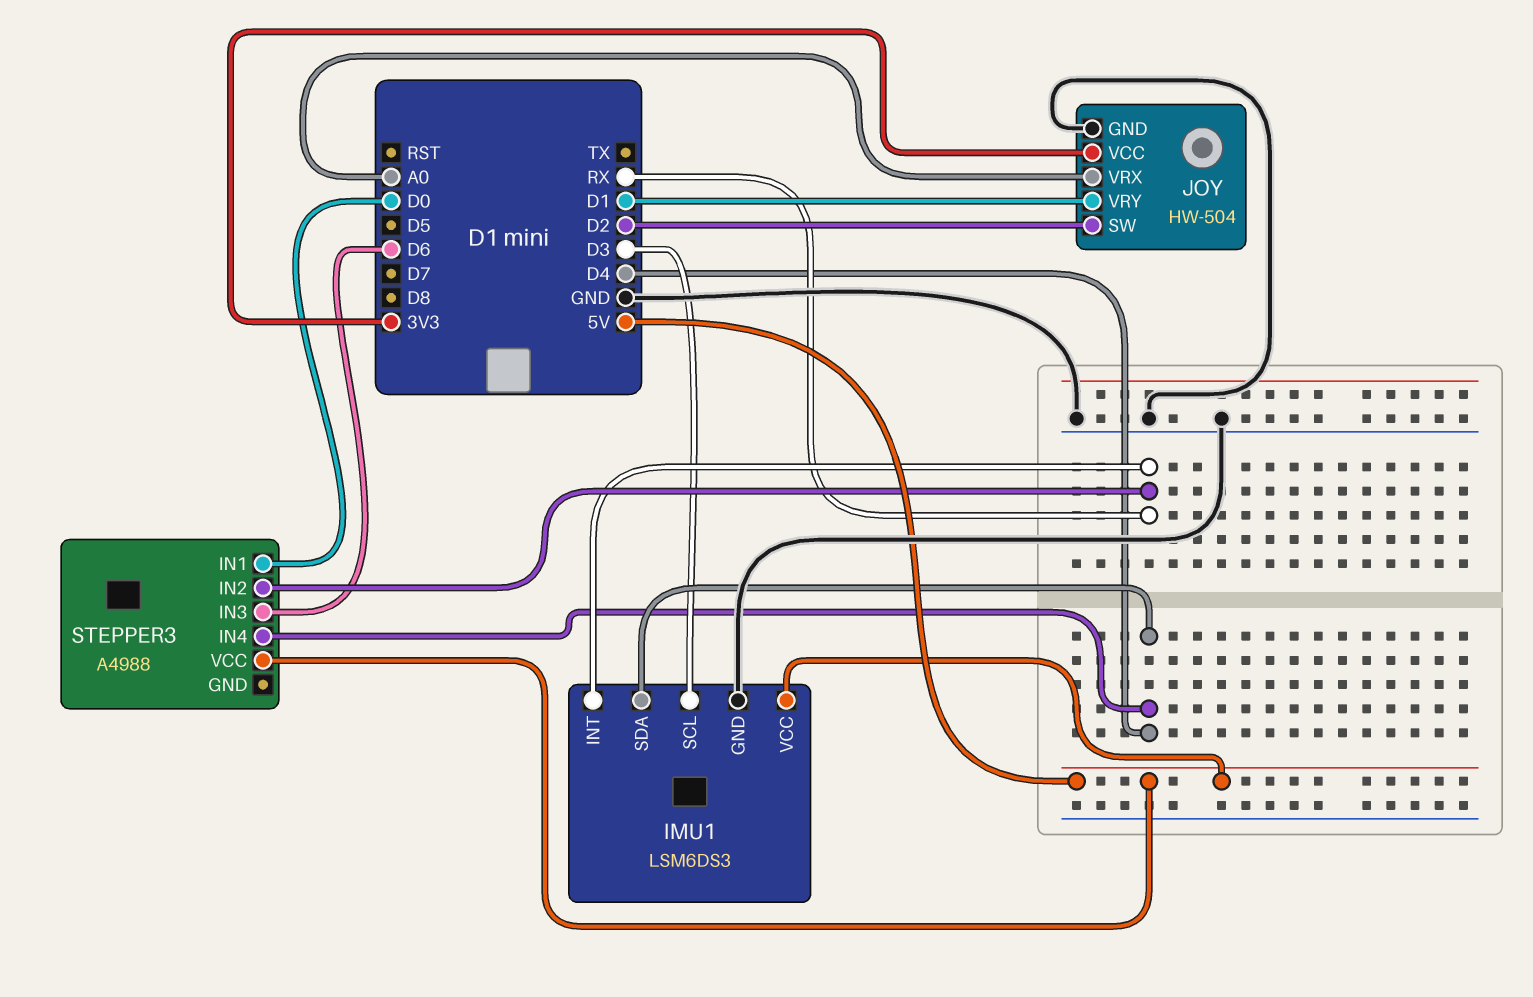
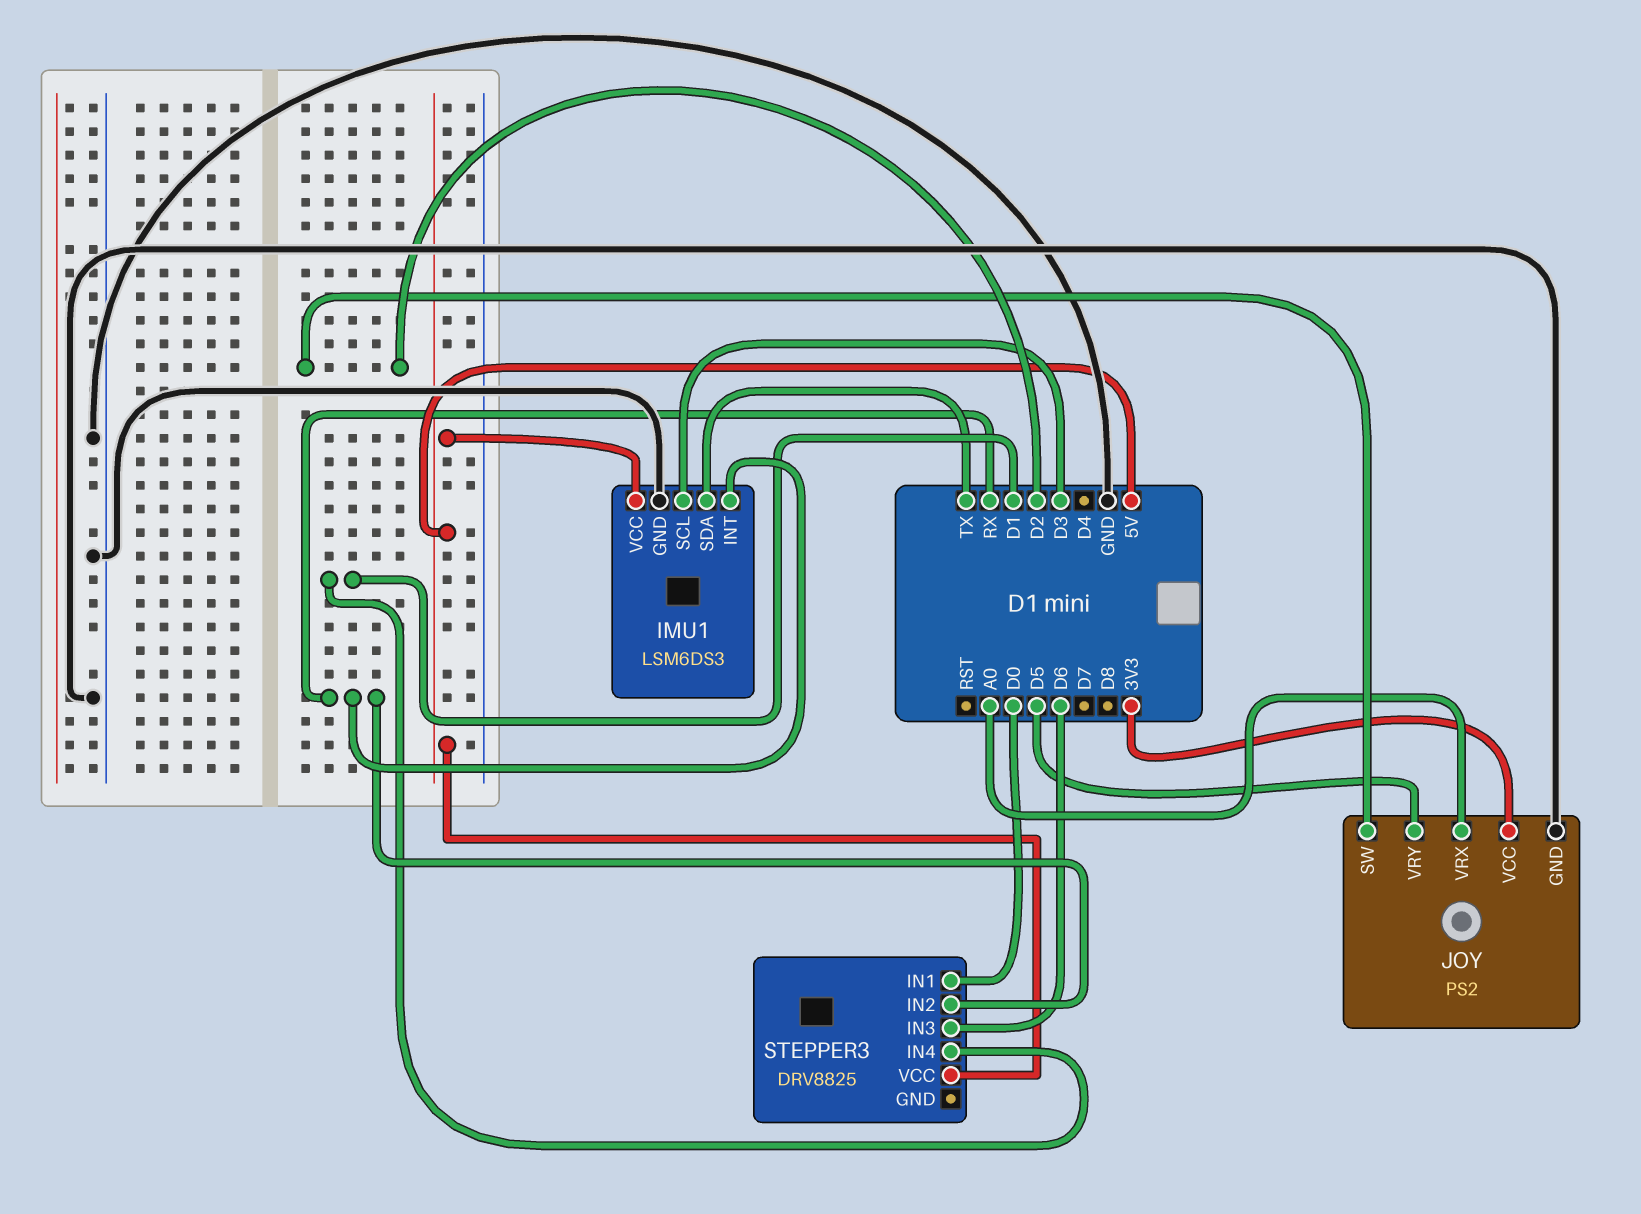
IMU1 pin SDA: D4 -> TX
JOY: HW-504 -> PS2
JOY pin VRY: D1 -> D5
STEPPER3: A4988 -> DRV8825
STEPPER3 pin IN4: D4 -> D1

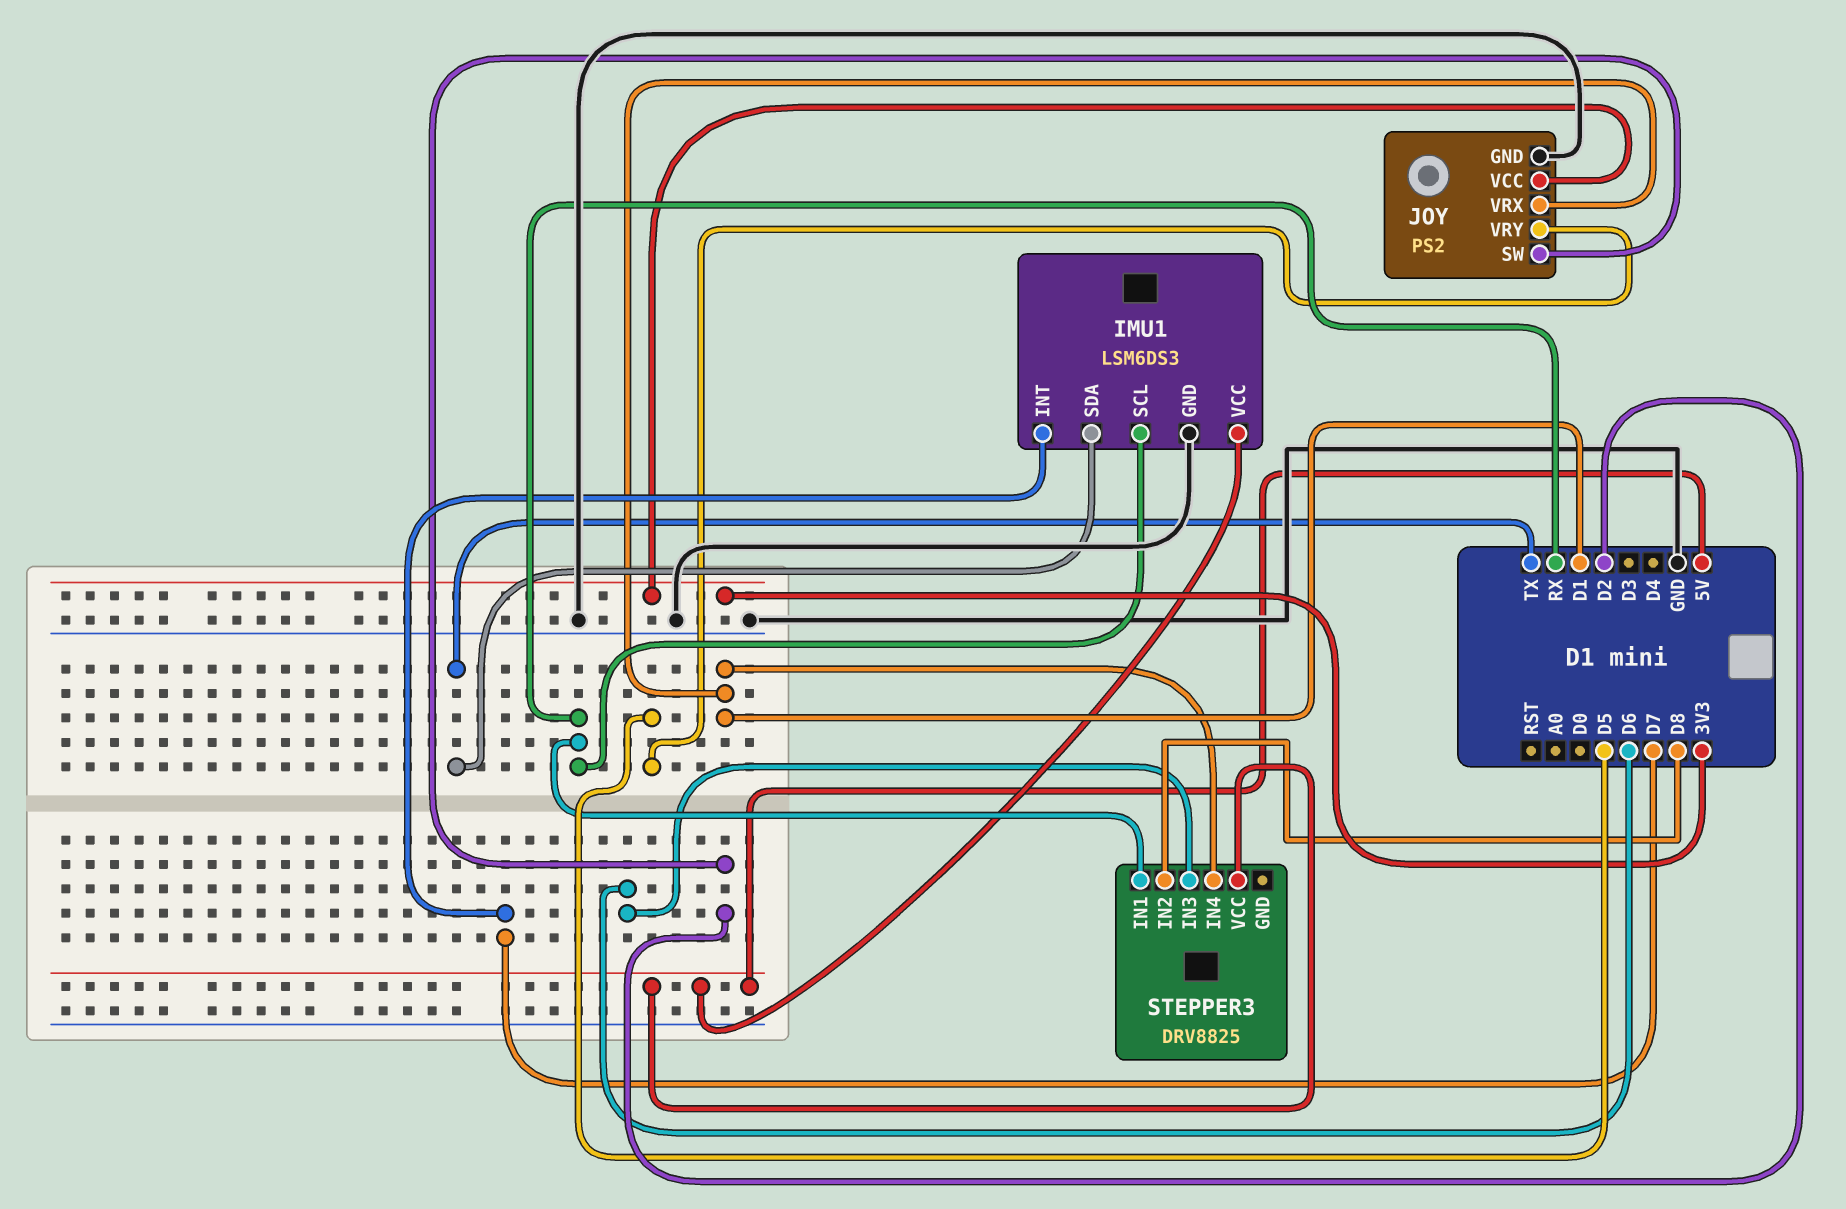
IMU1 pin INT: RX -> D7
IMU1 pin SCL: D3 -> RX
JOY pin VRX: A0 -> D1
STEPPER3 pin IN1: D0 -> RX
STEPPER3 pin IN2: RX -> D8

